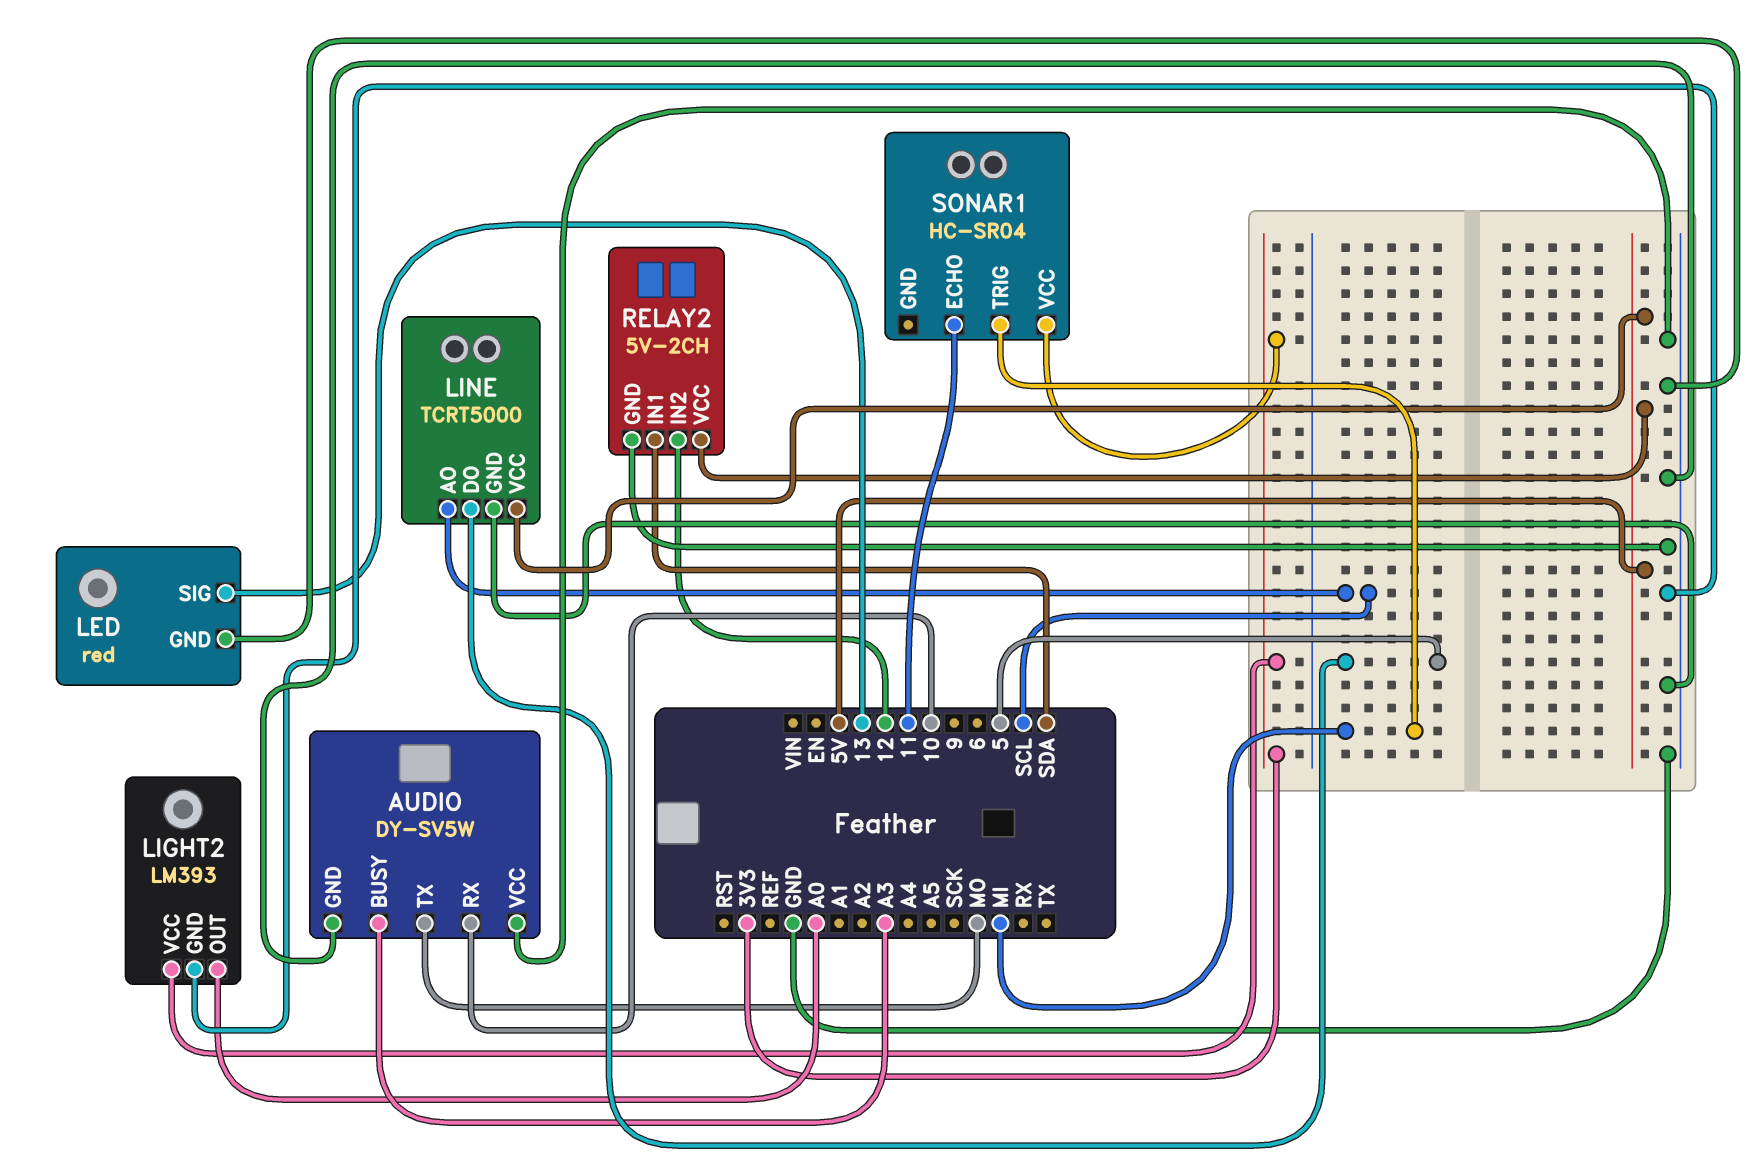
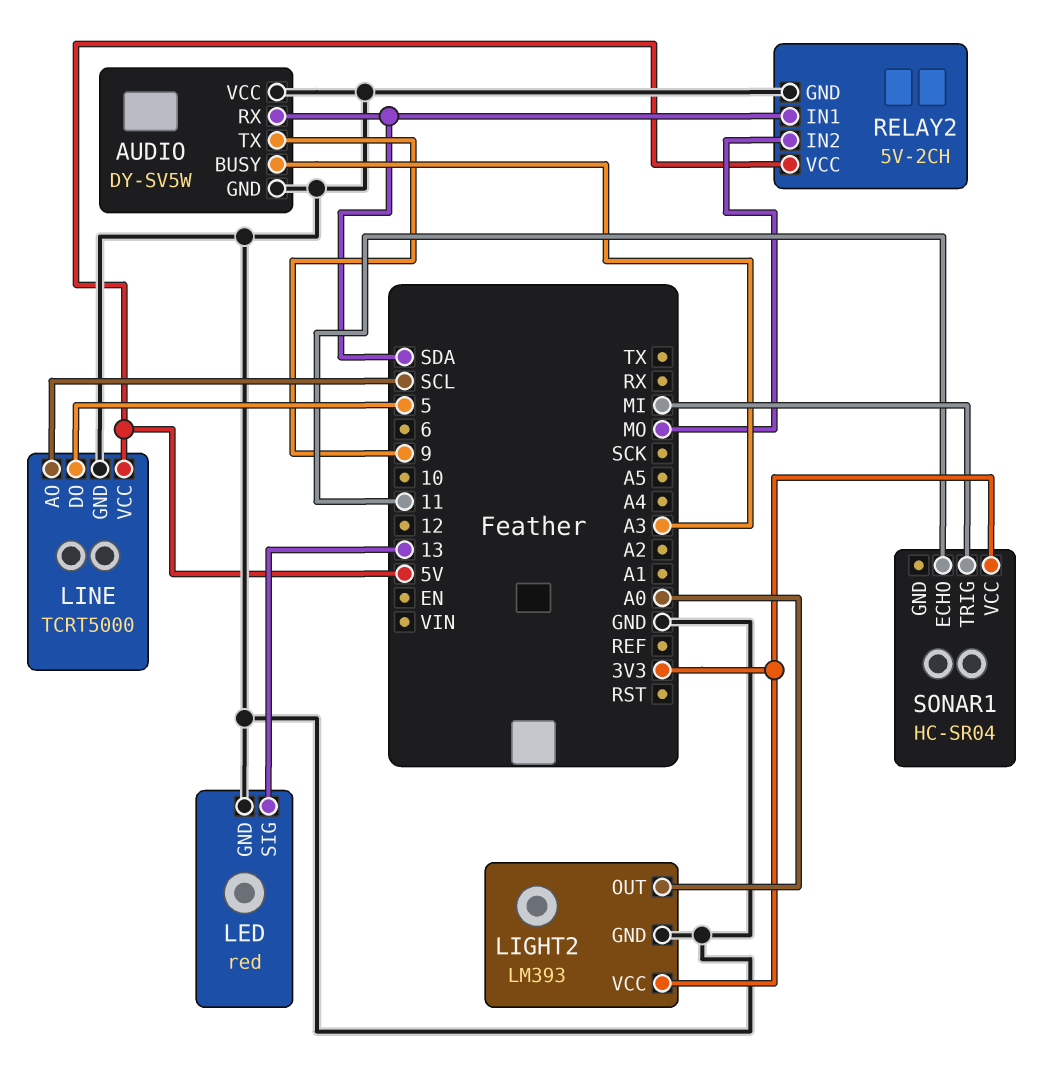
AUDIO pin RX: 10 -> SDA
AUDIO pin TX: MO -> 9
RELAY2 pin IN2: 12 -> MO

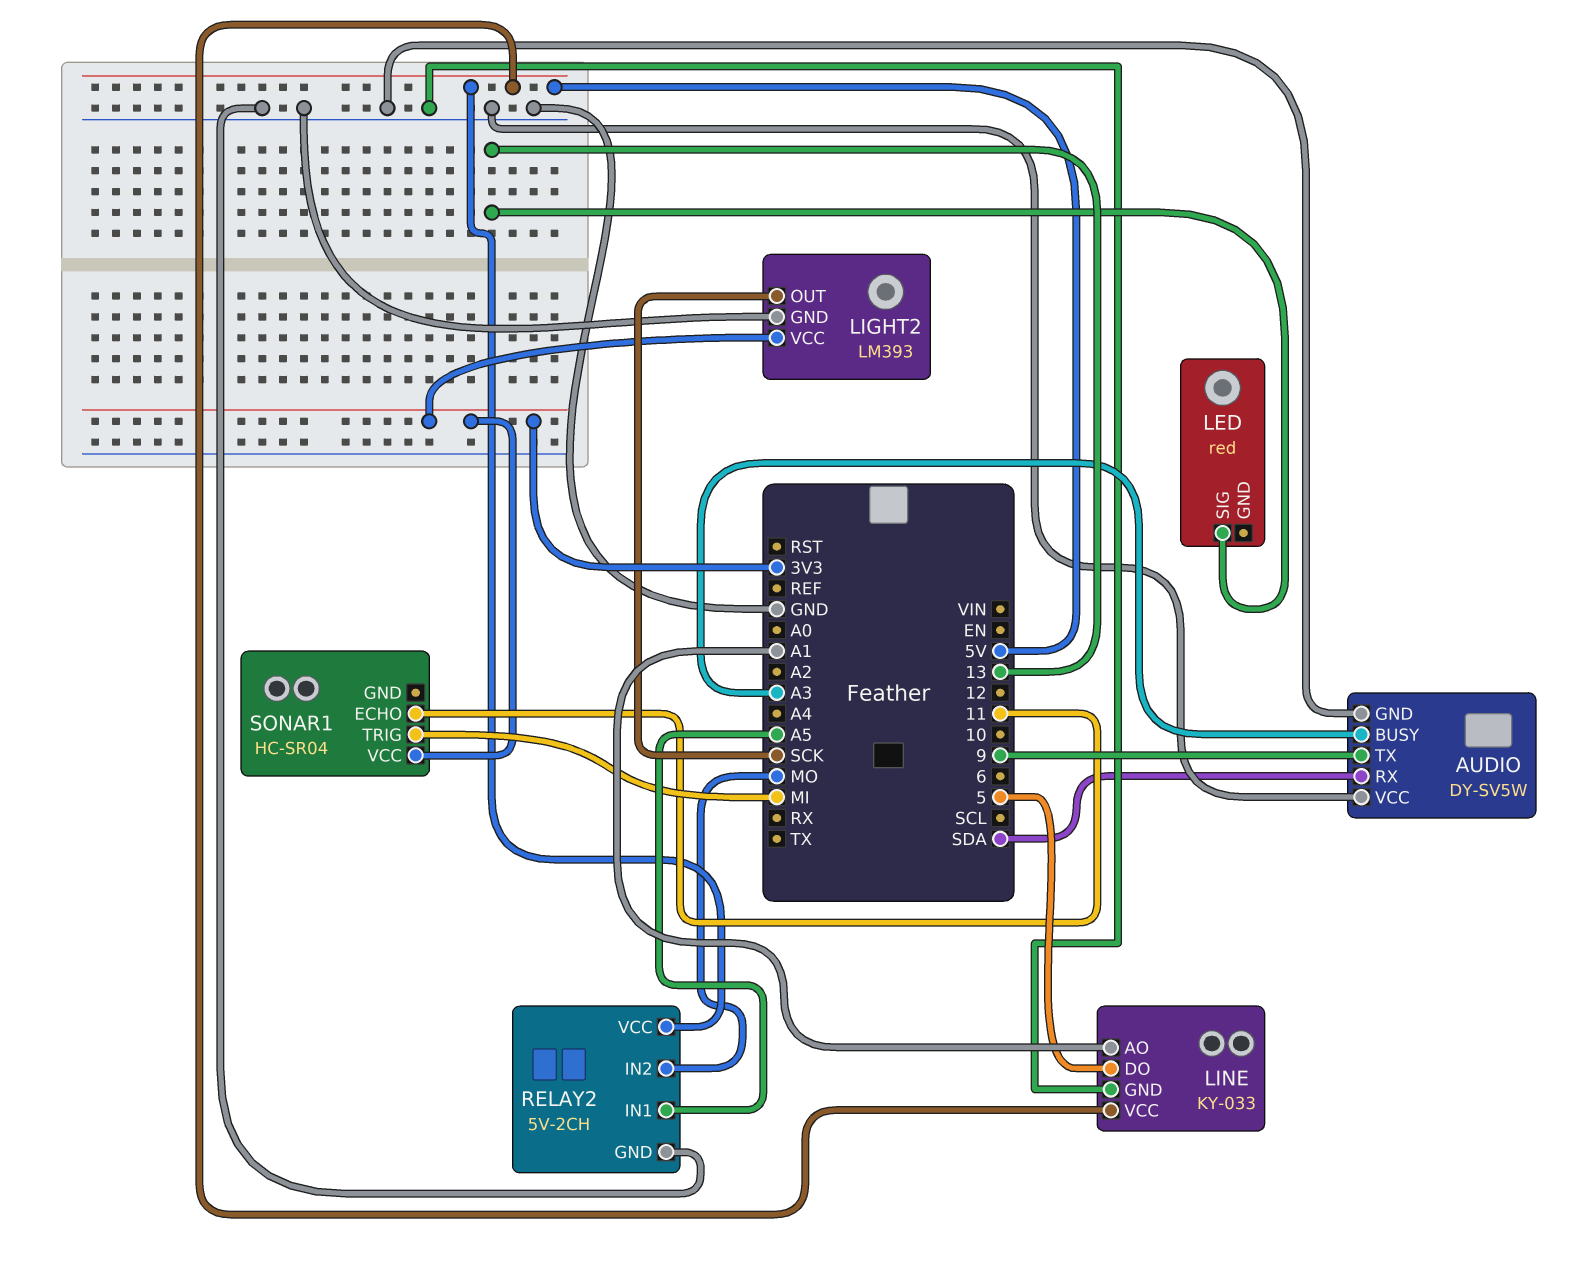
LED pin GND: GND -> none
LIGHT2 pin OUT: A0 -> SCK
LINE: TCRT5000 -> KY-033
LINE pin AO: SCL -> A1
RELAY2 pin IN1: SDA -> A5

